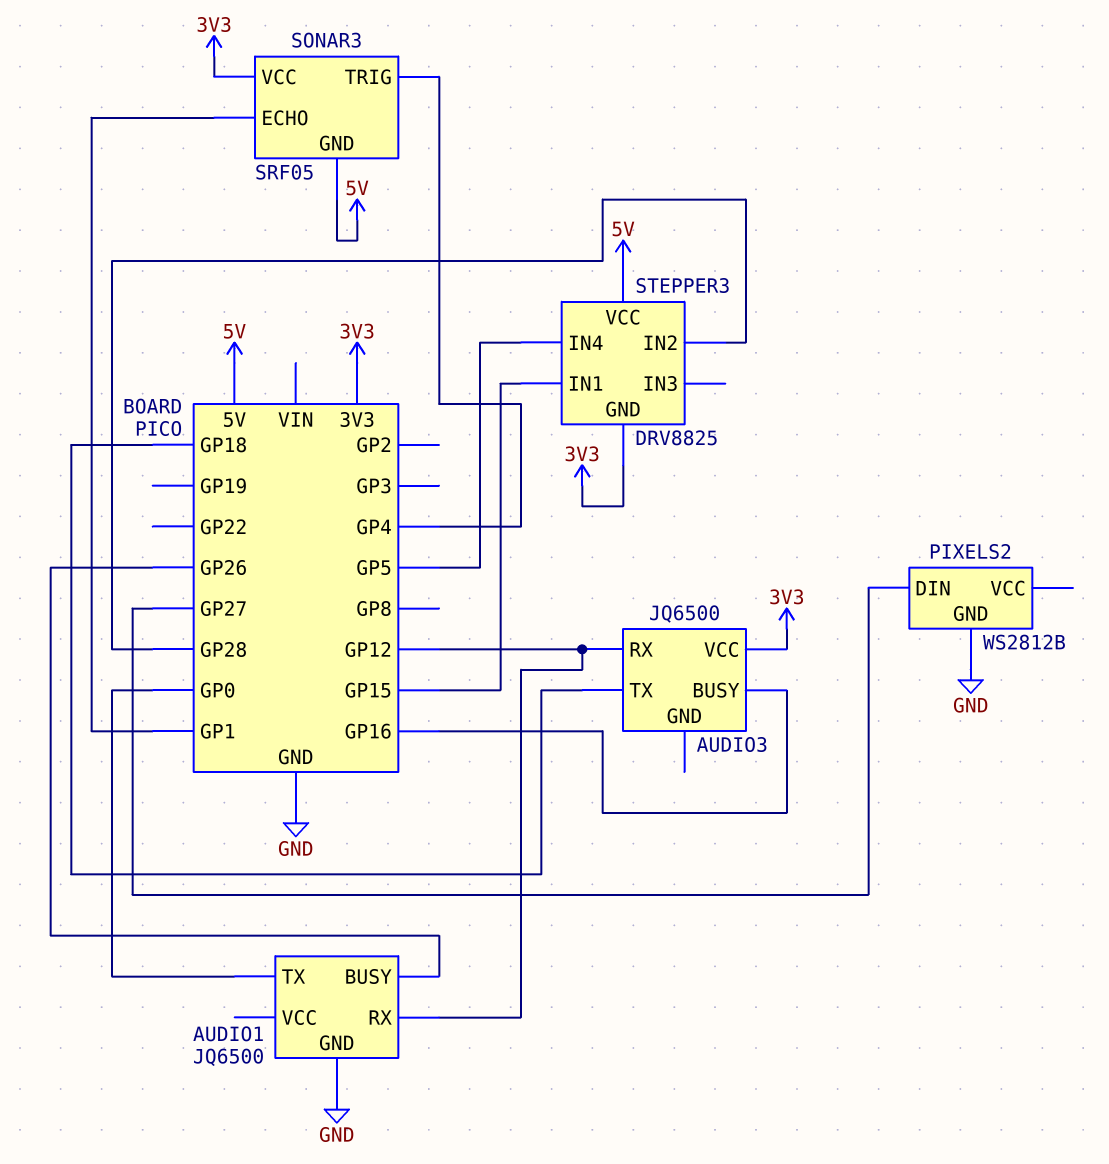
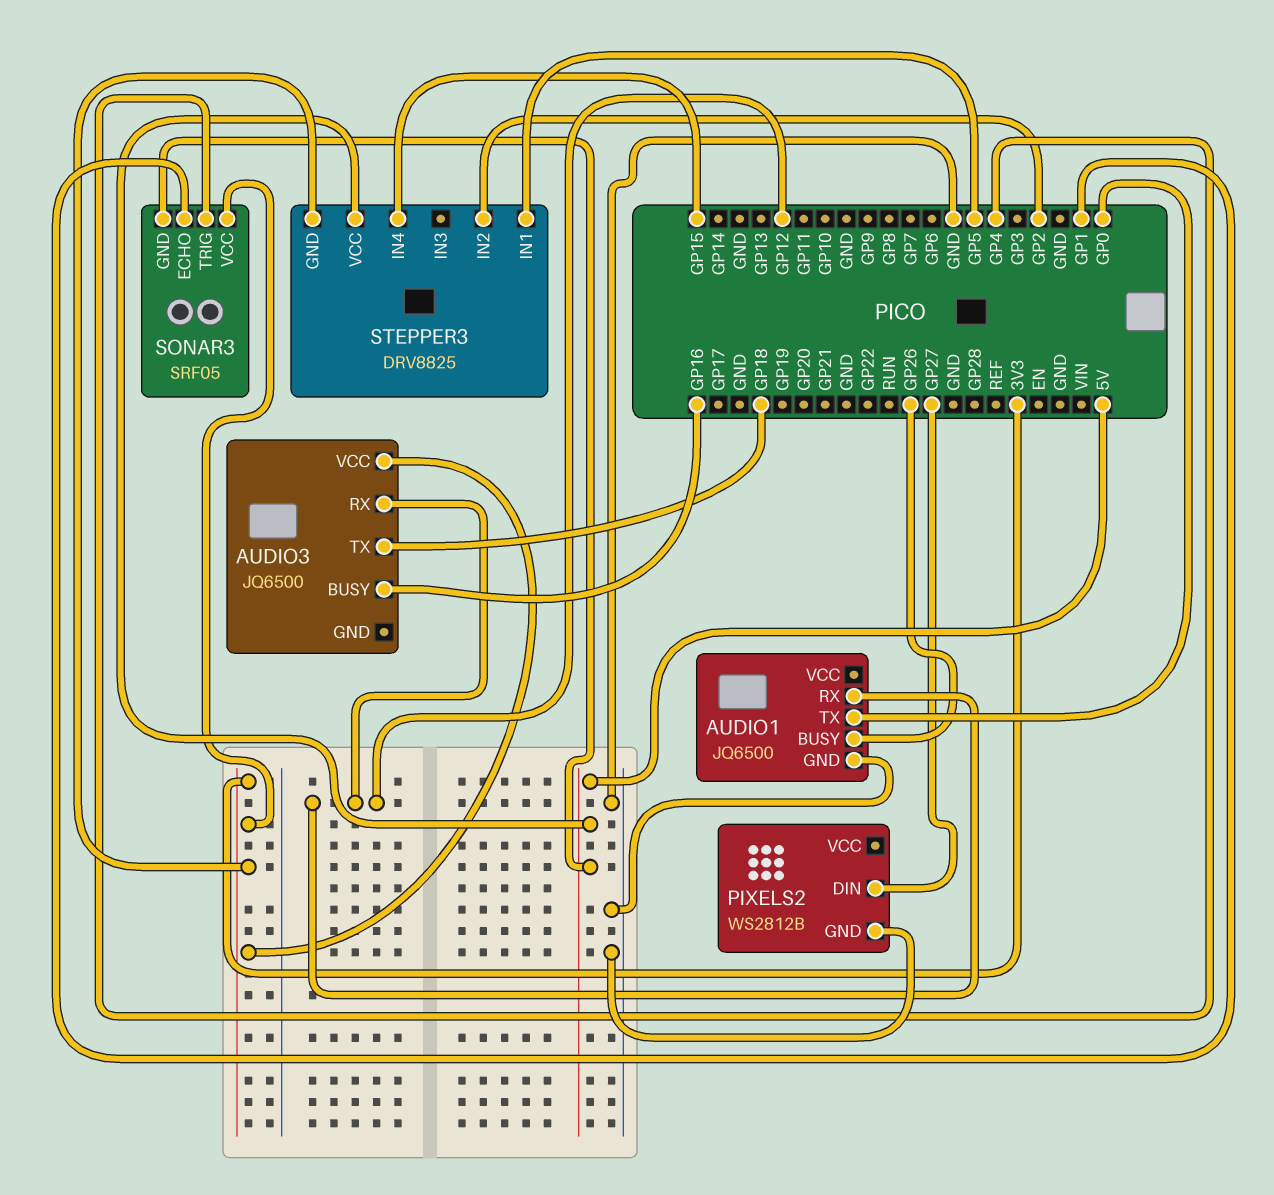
STEPPER3 pin IN1: GP15 -> GP5
STEPPER3 pin IN2: GP28 -> GP2
STEPPER3 pin IN4: GP5 -> GP15

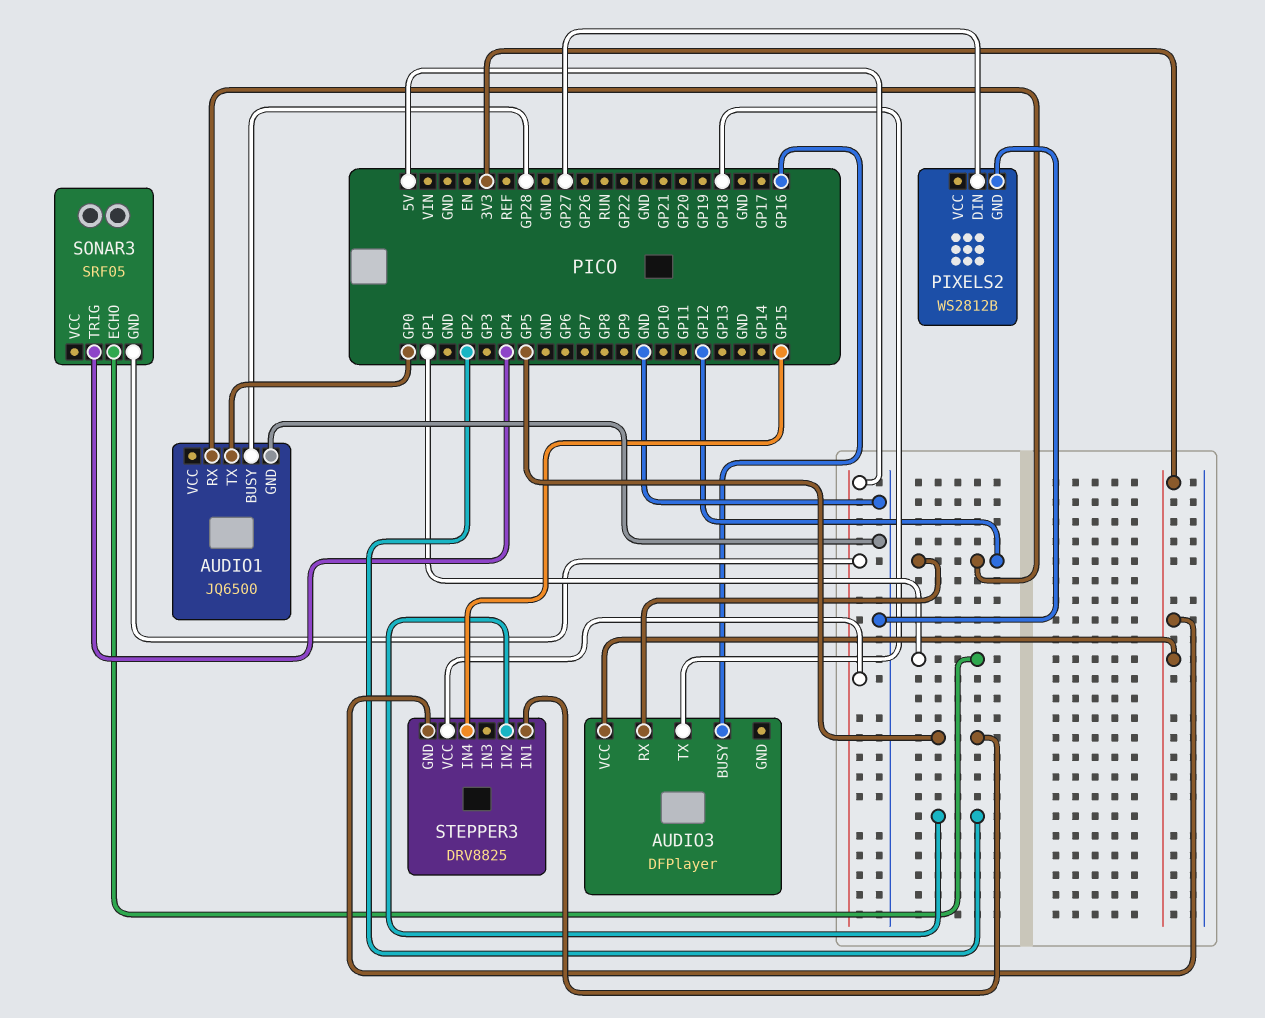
AUDIO1 pin BUSY: GP26 -> GP28
AUDIO3: JQ6500 -> DFPlayer
SONAR3 pin VCC: 3V3 -> none

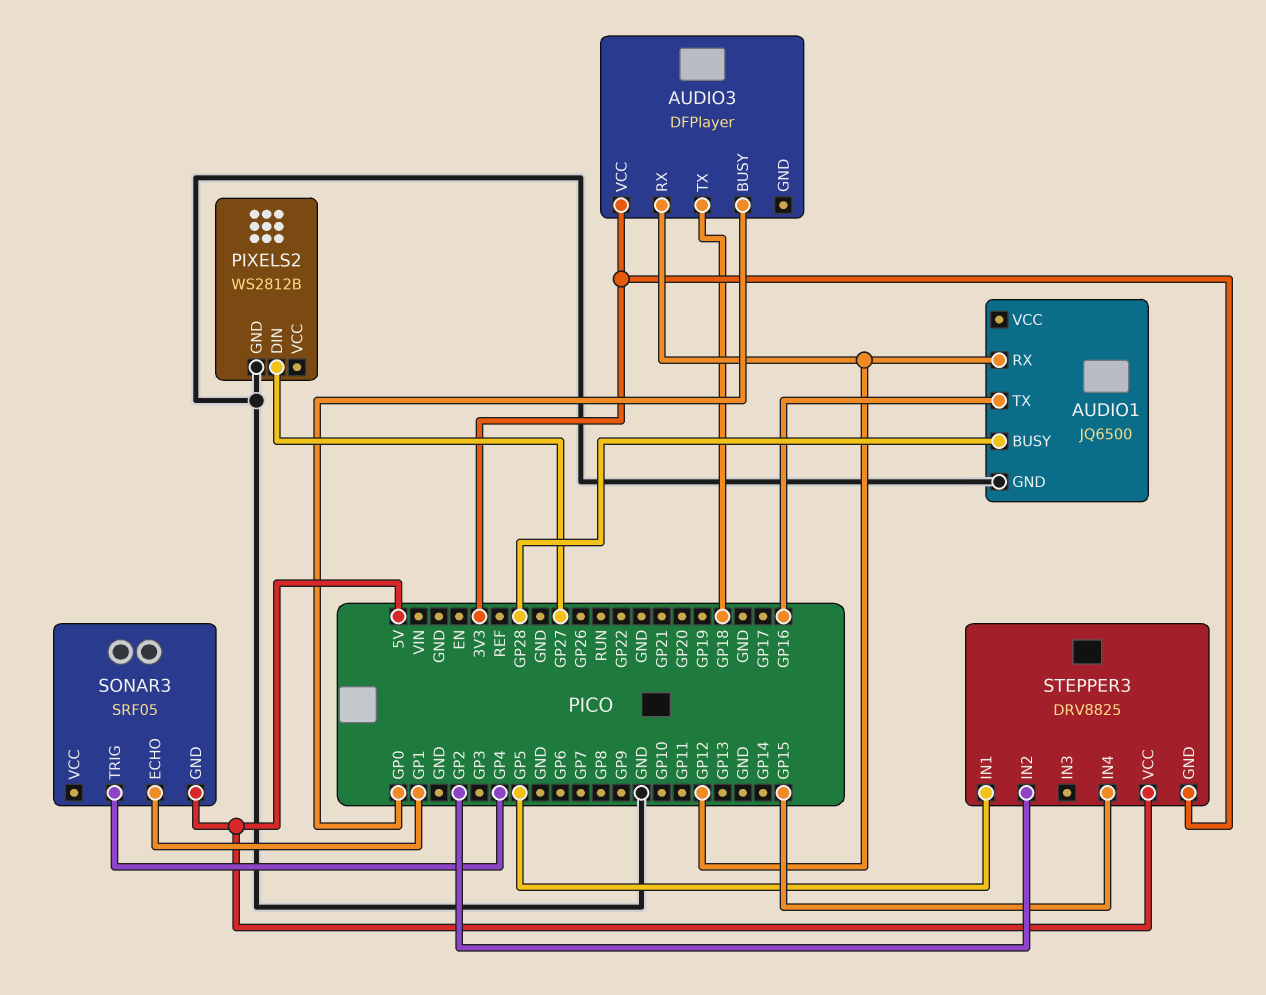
AUDIO1 pin TX: GP0 -> GP16
AUDIO3 pin BUSY: GP16 -> GP0

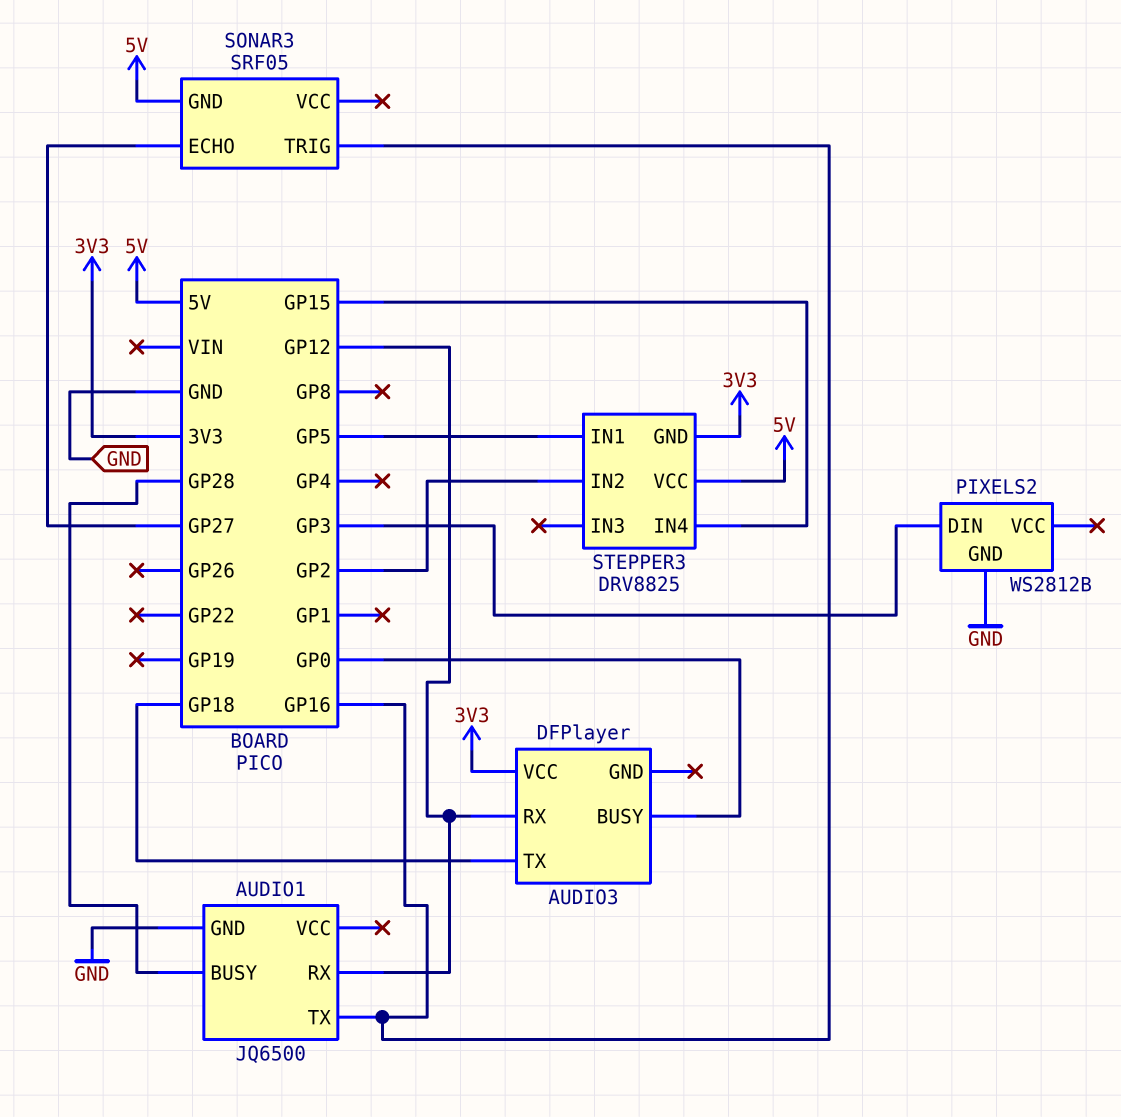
PIXELS2 pin DIN: GP27 -> GP3
SONAR3 pin ECHO: GP1 -> GP27
SONAR3 pin TRIG: GP4 -> GP16

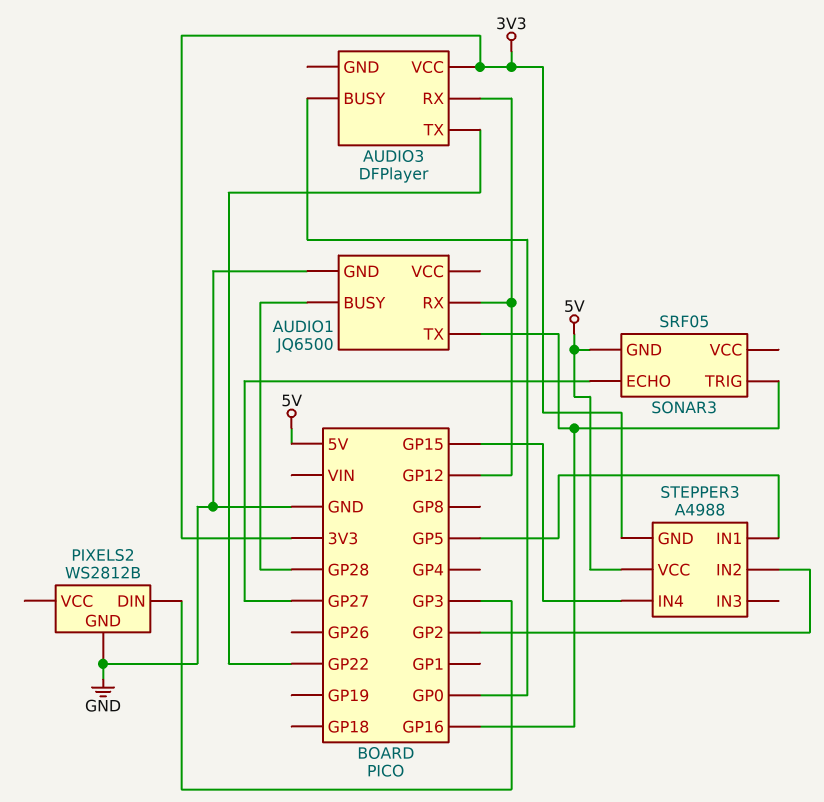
AUDIO3 pin TX: GP18 -> GP22
STEPPER3: DRV8825 -> A4988

